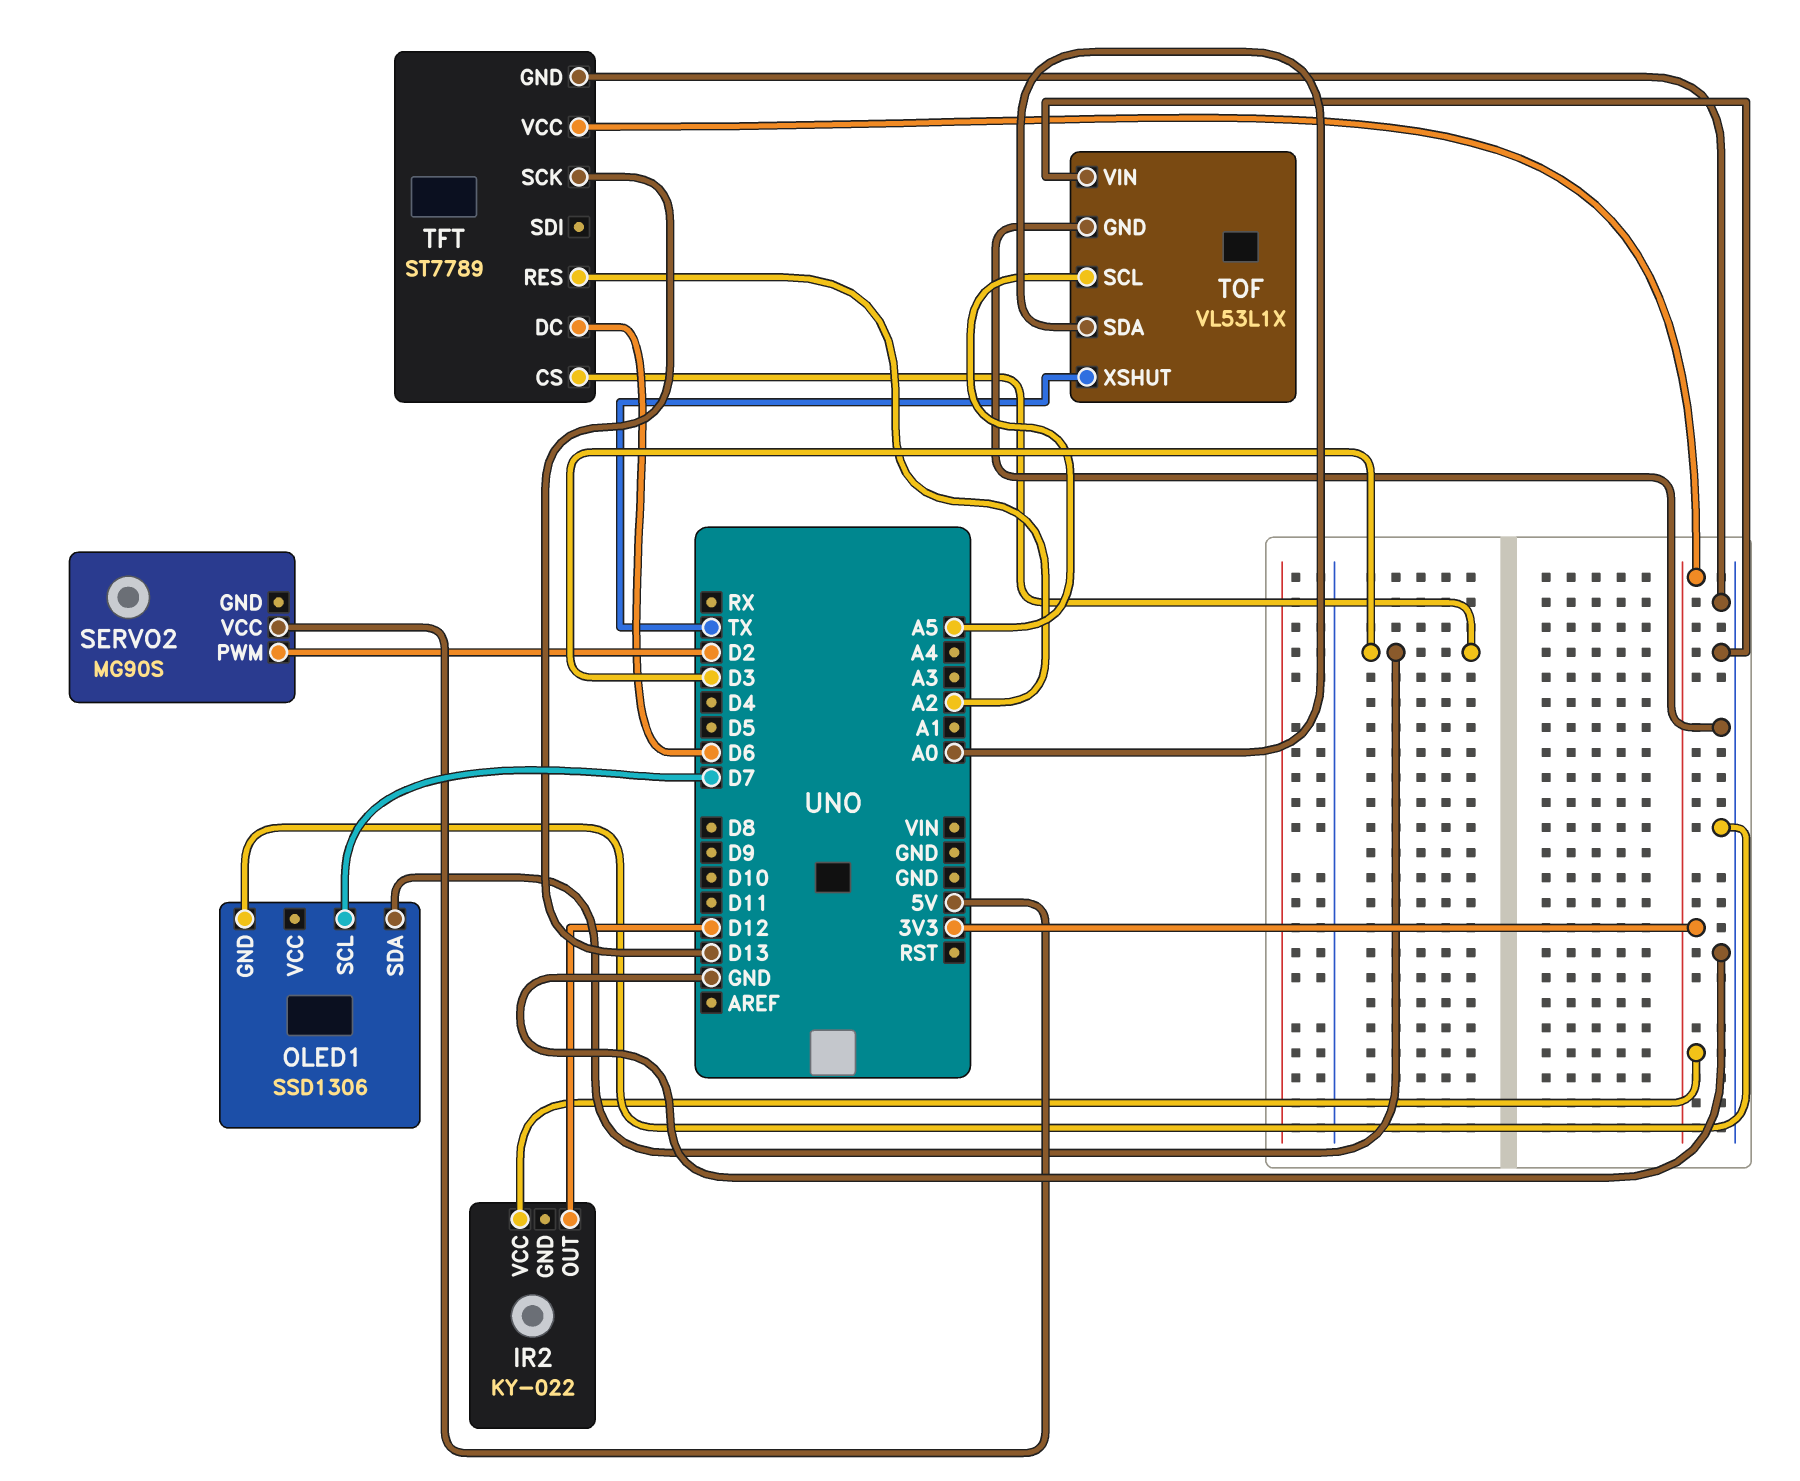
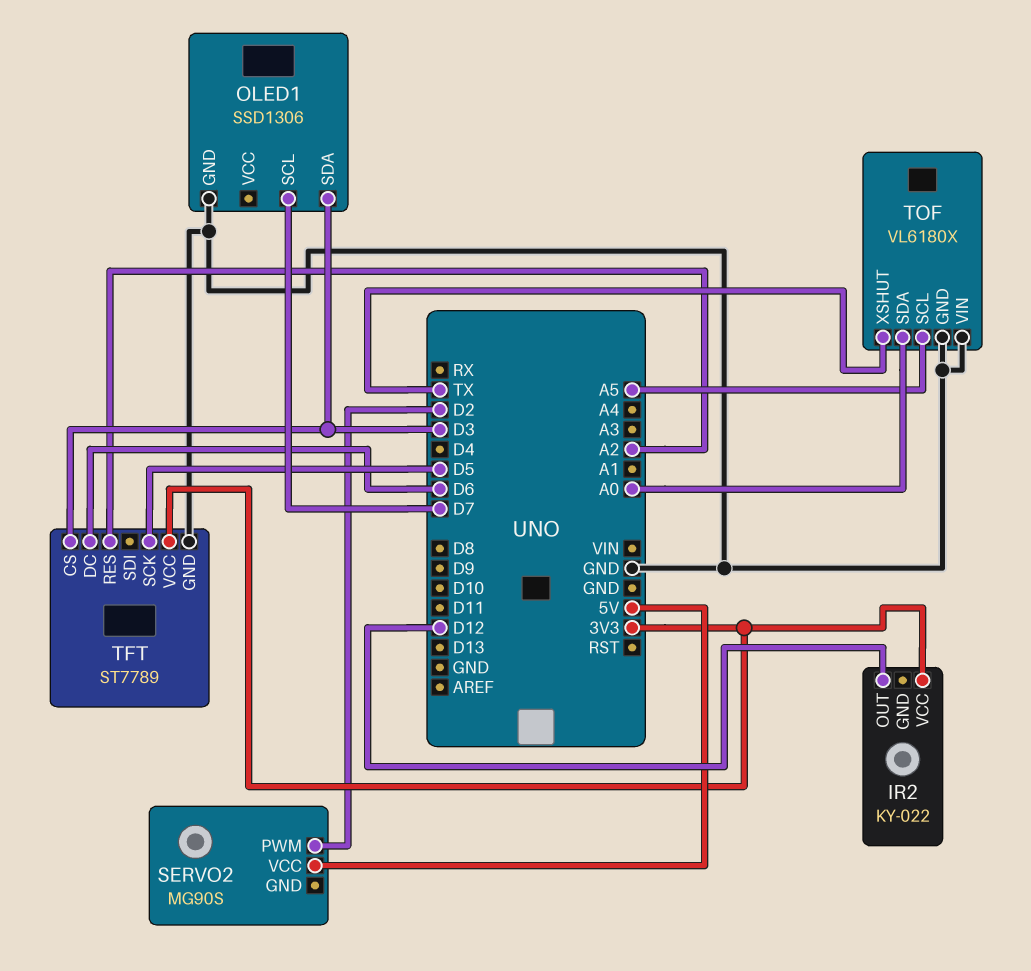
TFT pin SCK: D13 -> D5
TOF: VL53L1X -> VL6180X

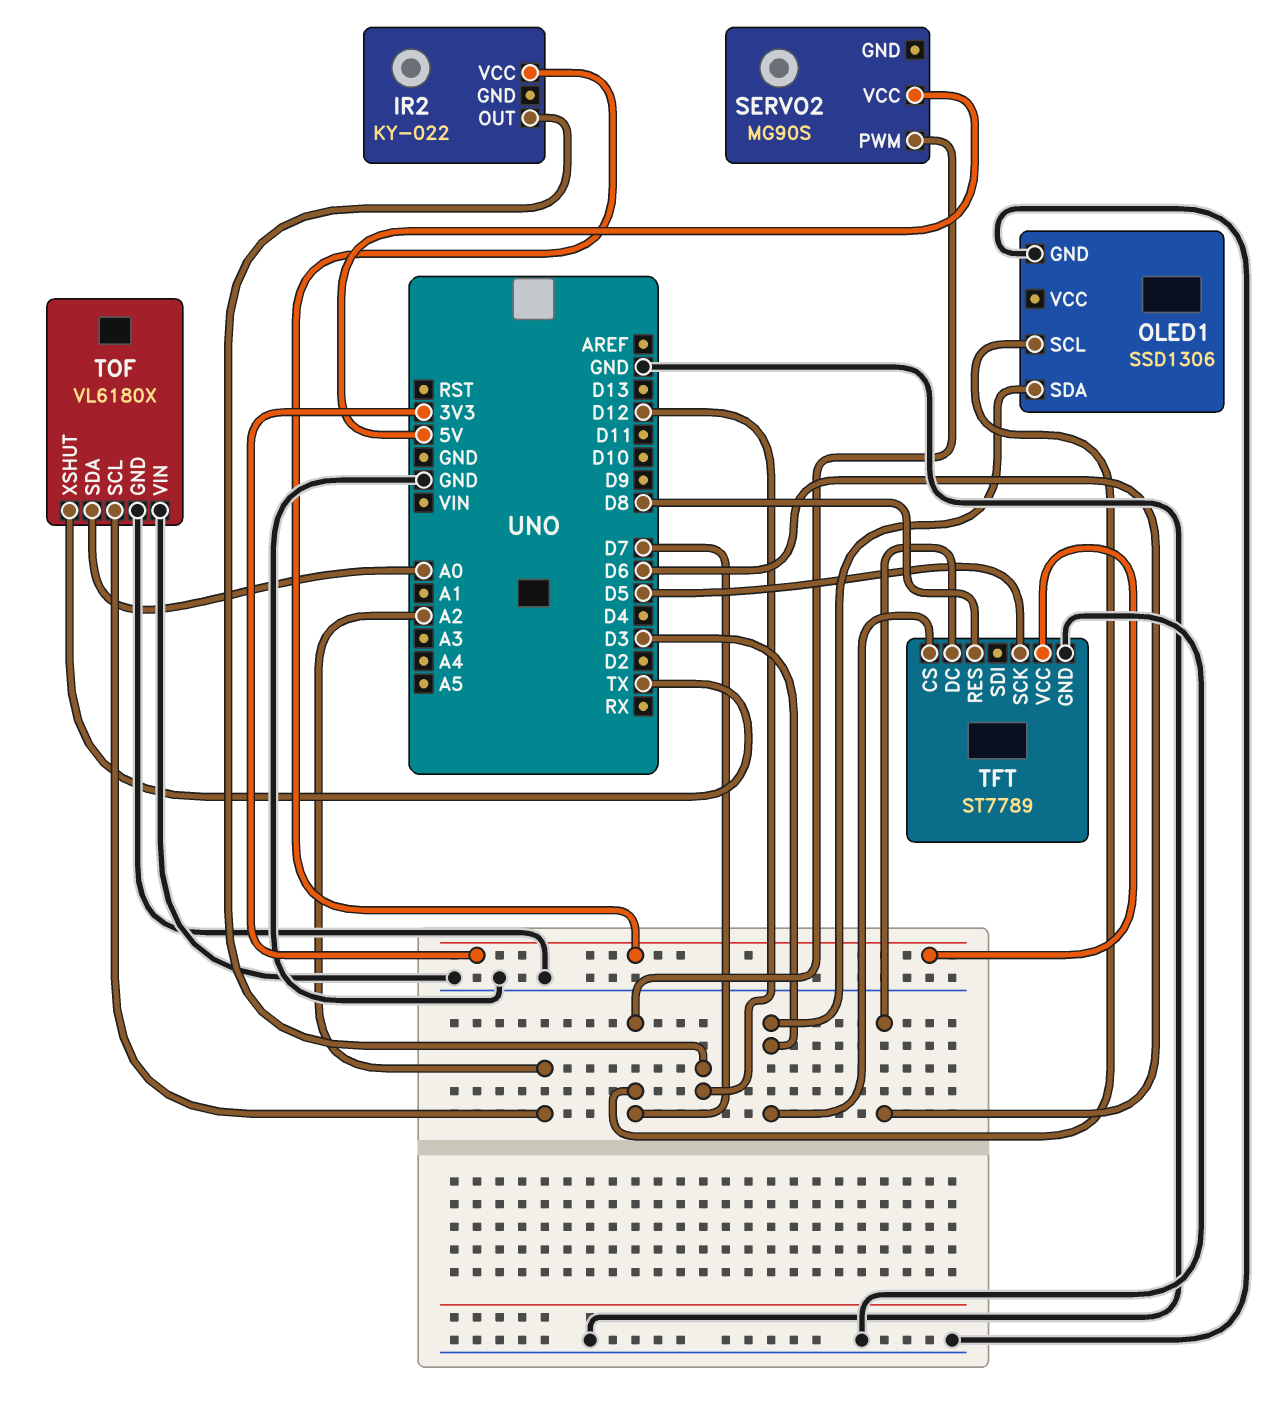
SERVO2 pin PWM: D2 -> D7
TFT pin RES: A2 -> D8
TOF pin SCL: A5 -> A2

